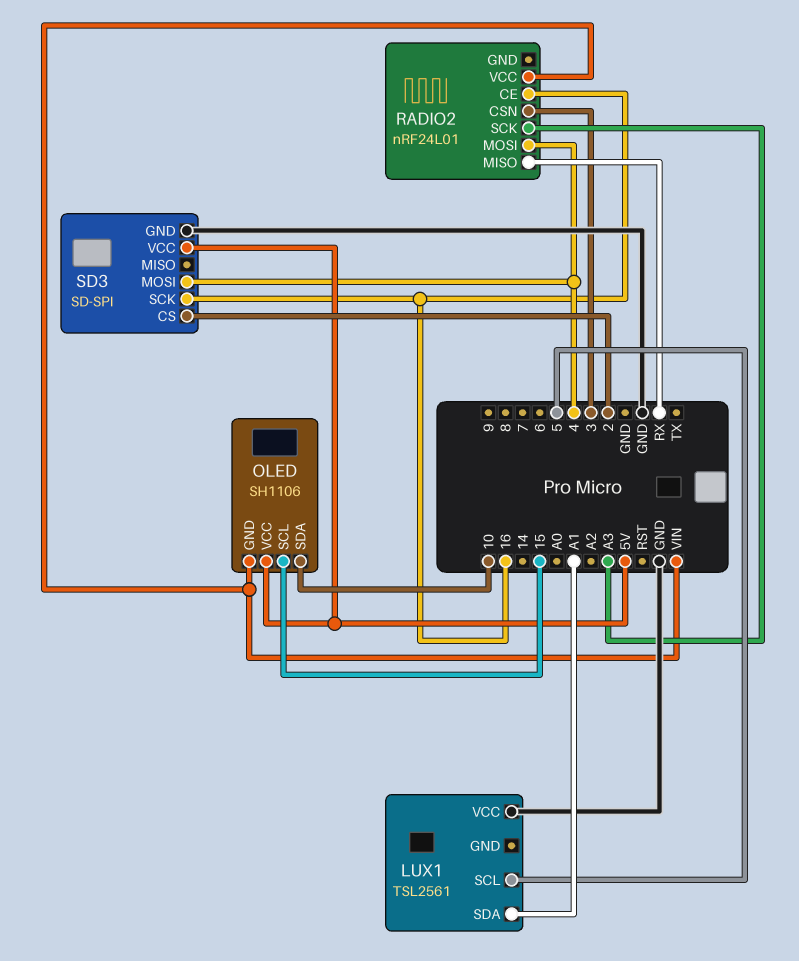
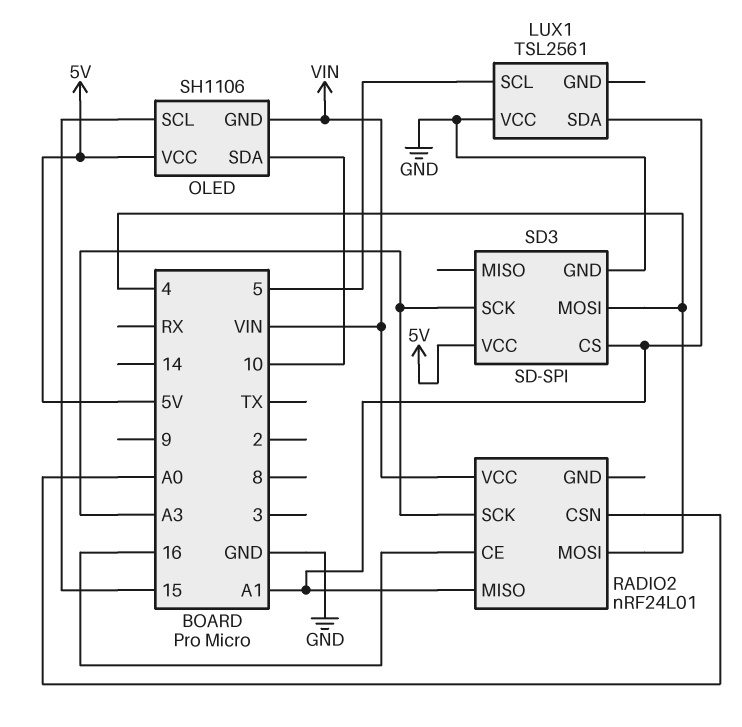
RADIO2 pin CSN: 3 -> A0
RADIO2 pin MISO: RX -> A1
SD3 pin CS: 2 -> A1
SD3 pin SCK: 16 -> A3

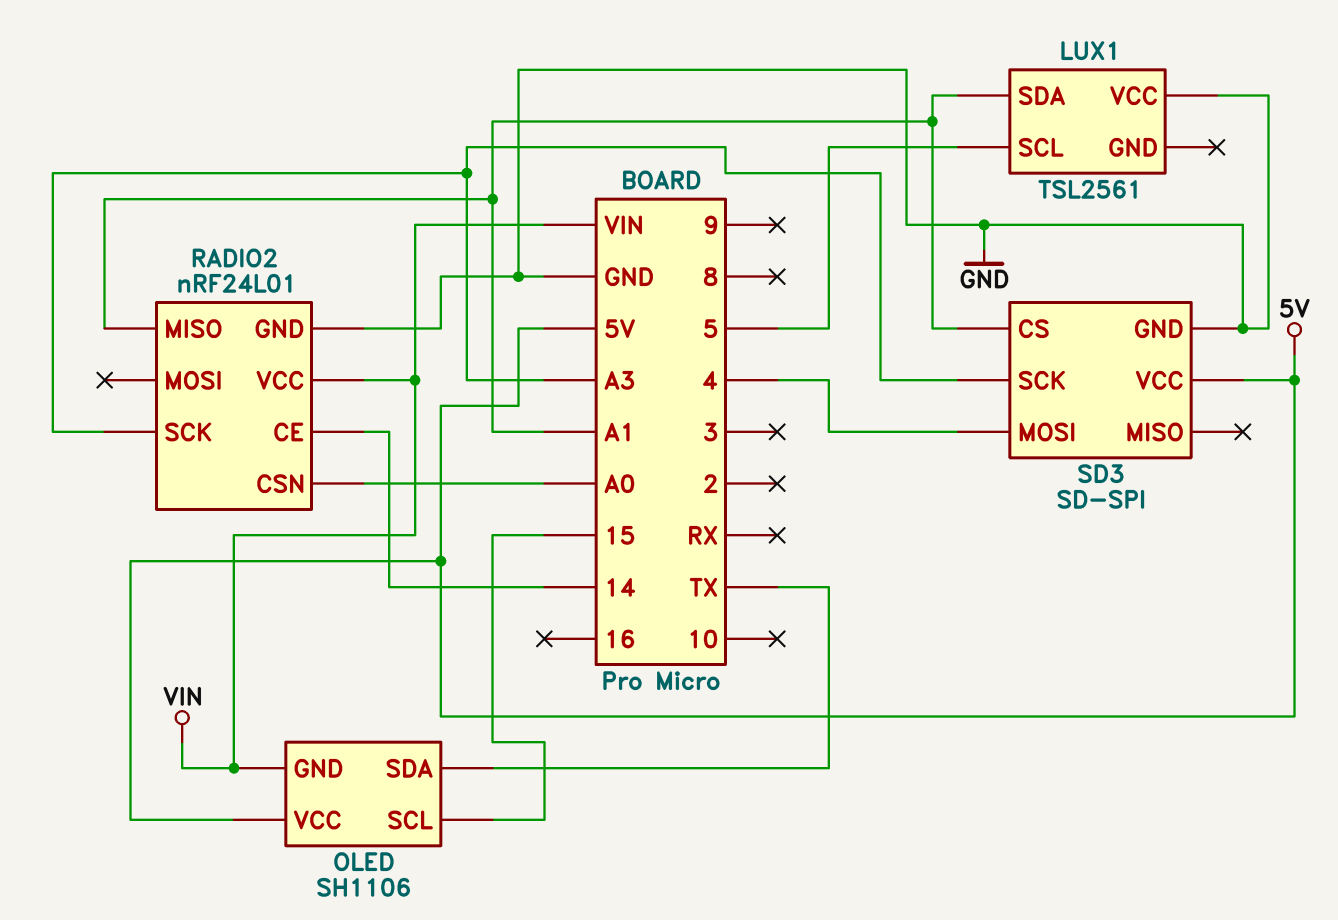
OLED pin SDA: 10 -> TX
RADIO2 pin CE: 16 -> 14
RADIO2 pin GND: none -> GND
RADIO2 pin MOSI: 4 -> none

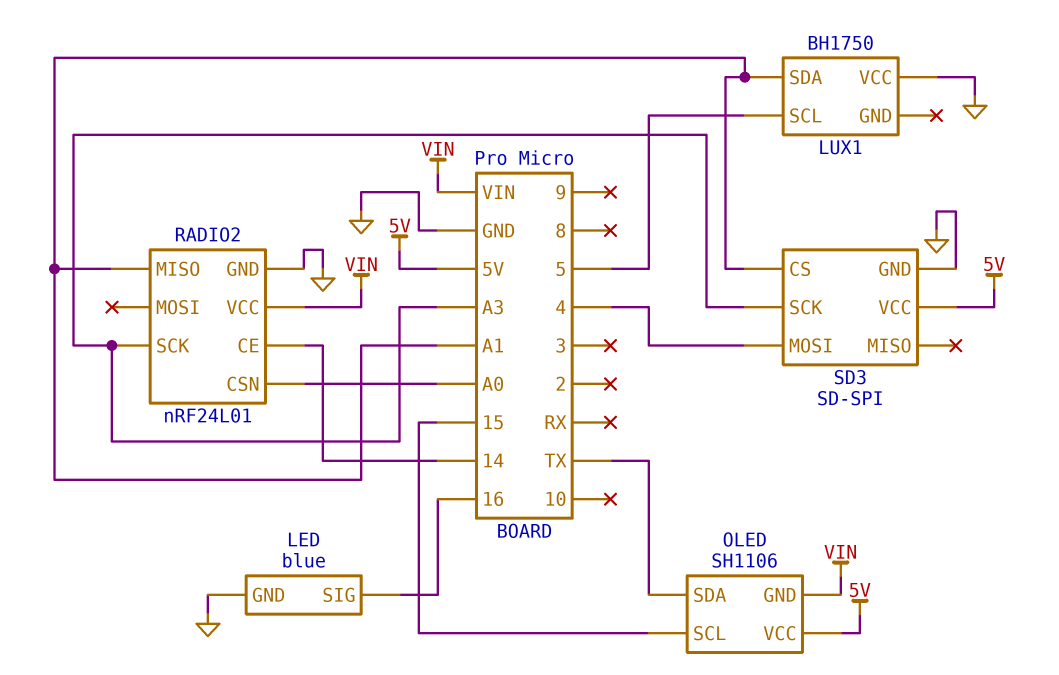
LED: none -> blue
LED pin GND: none -> GND
LED pin SIG: none -> 16
LUX1: TSL2561 -> BH1750

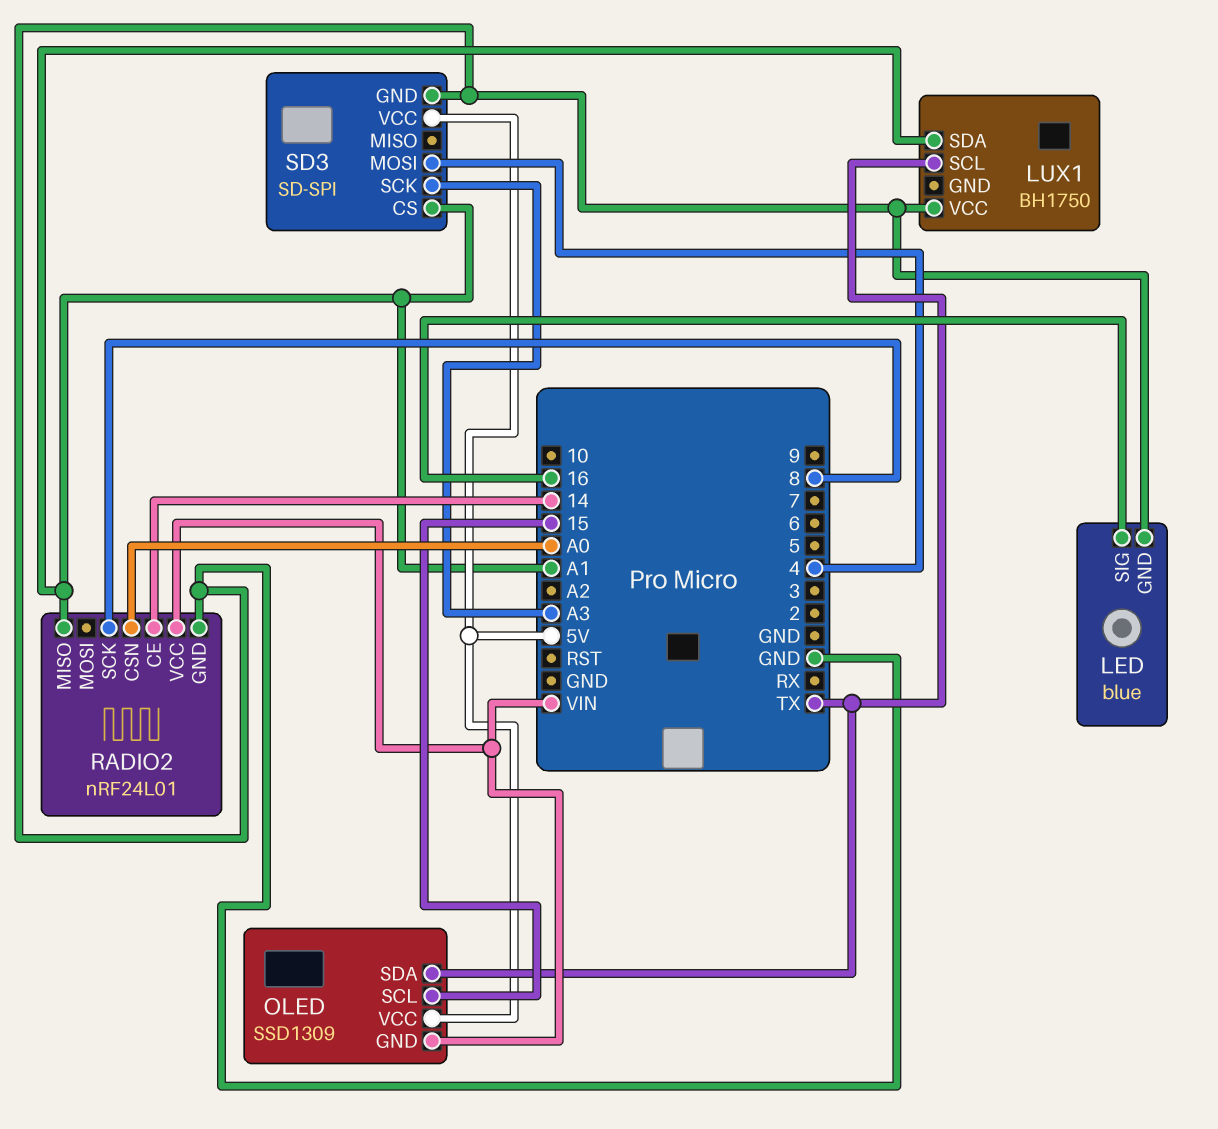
LUX1 pin SCL: 5 -> TX
OLED: SH1106 -> SSD1309
RADIO2 pin SCK: A3 -> 8

